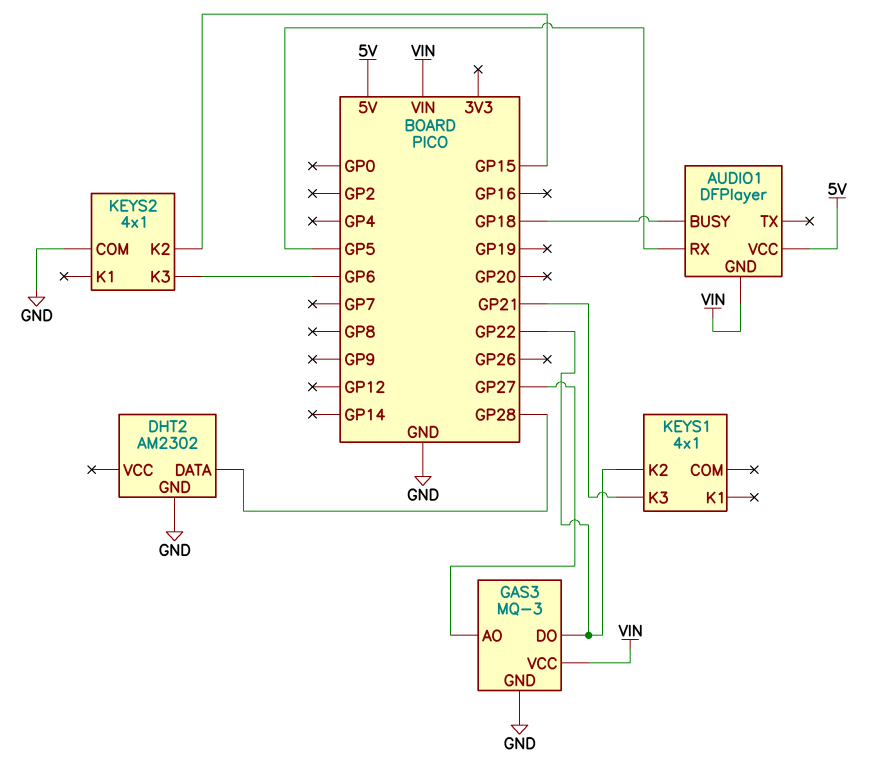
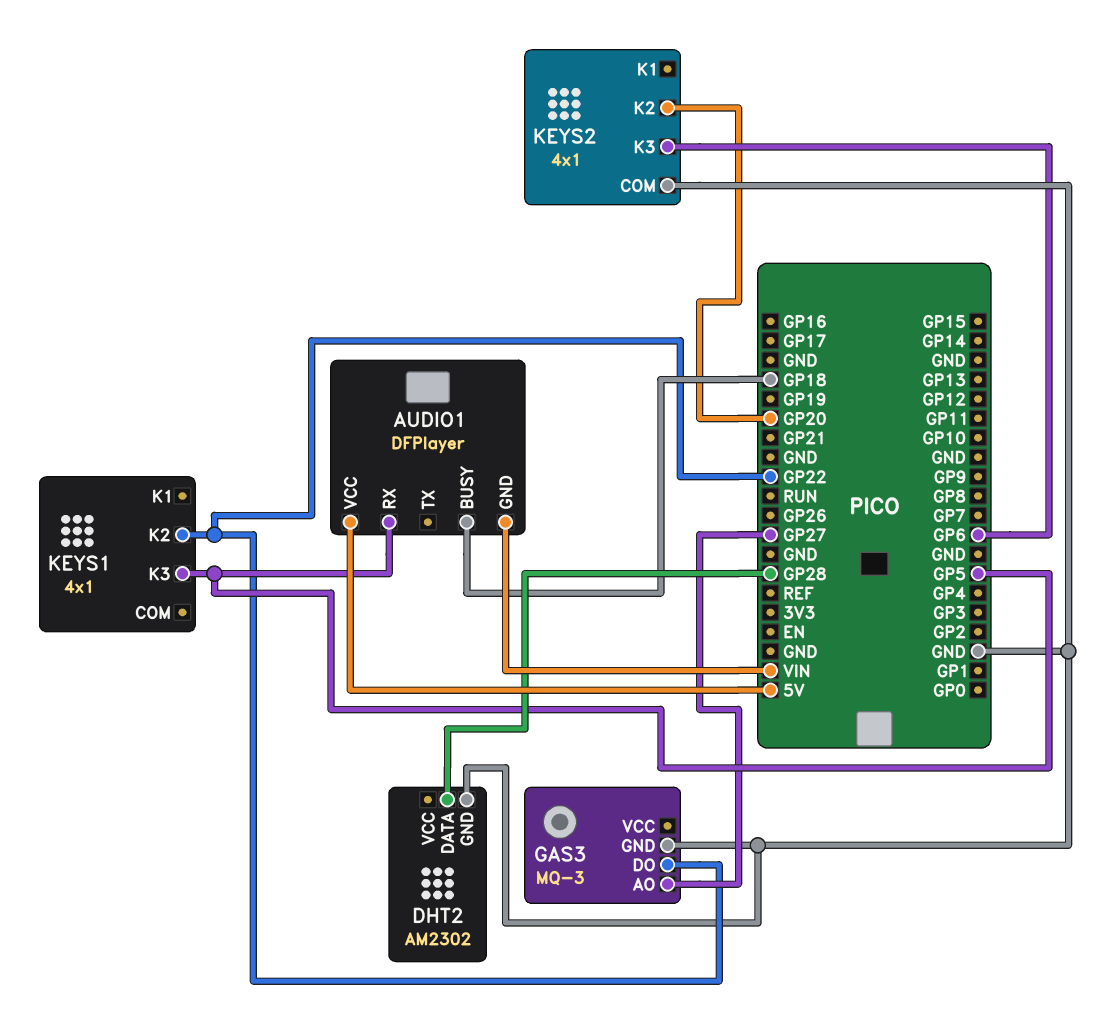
GAS3 pin VCC: VIN -> none
KEYS1 pin K3: GP21 -> GP5
KEYS2 pin K2: GP15 -> GP20

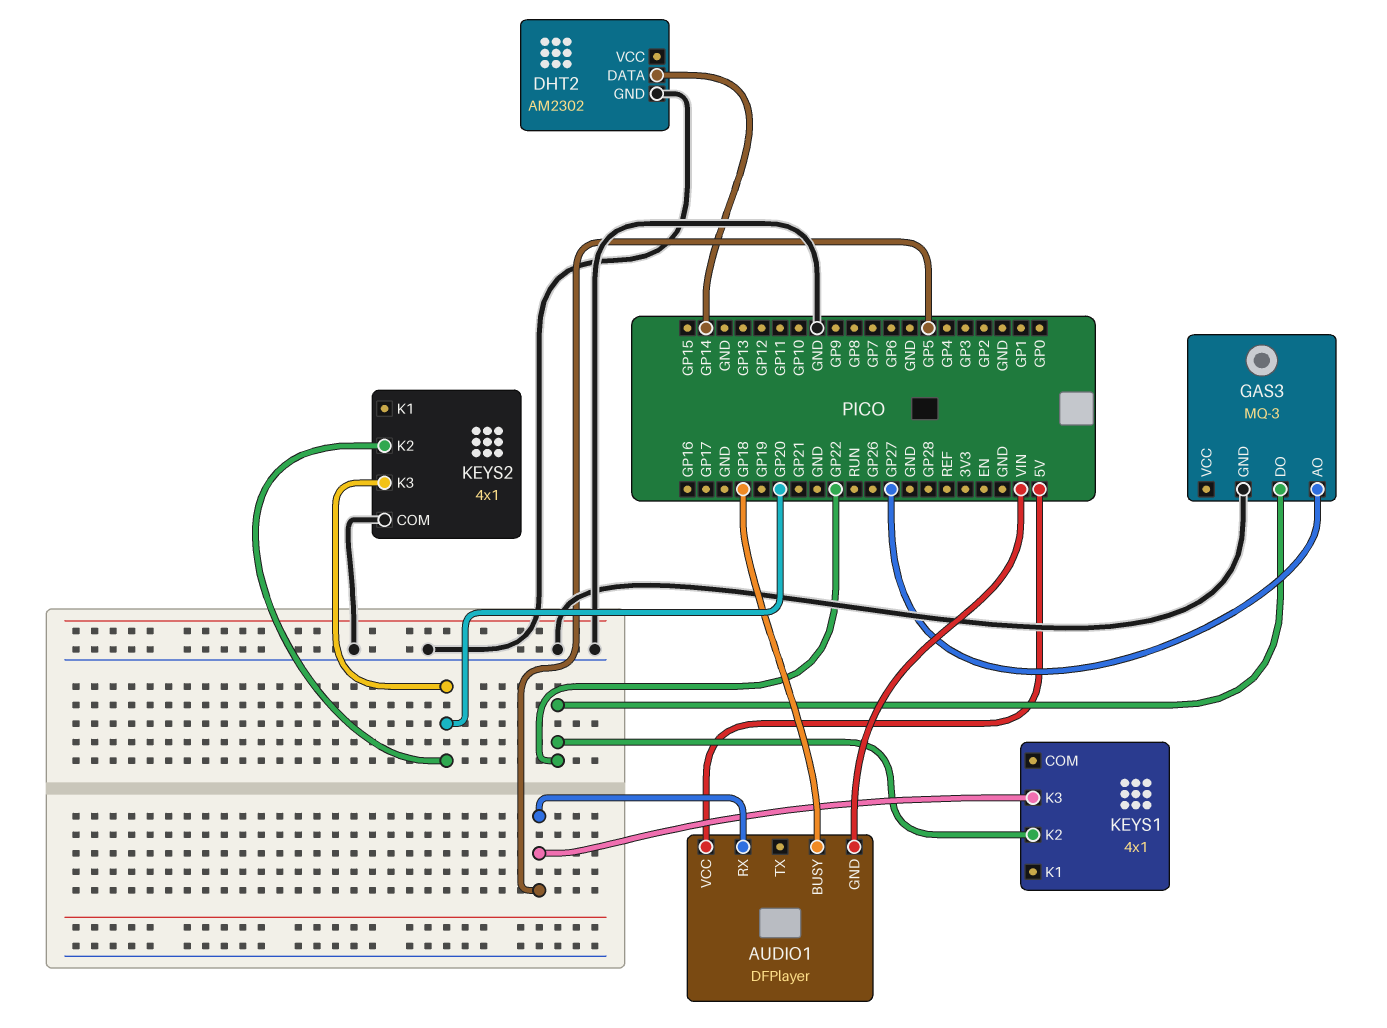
DHT2 pin DATA: GP28 -> GP14
KEYS2 pin K3: GP6 -> GP20

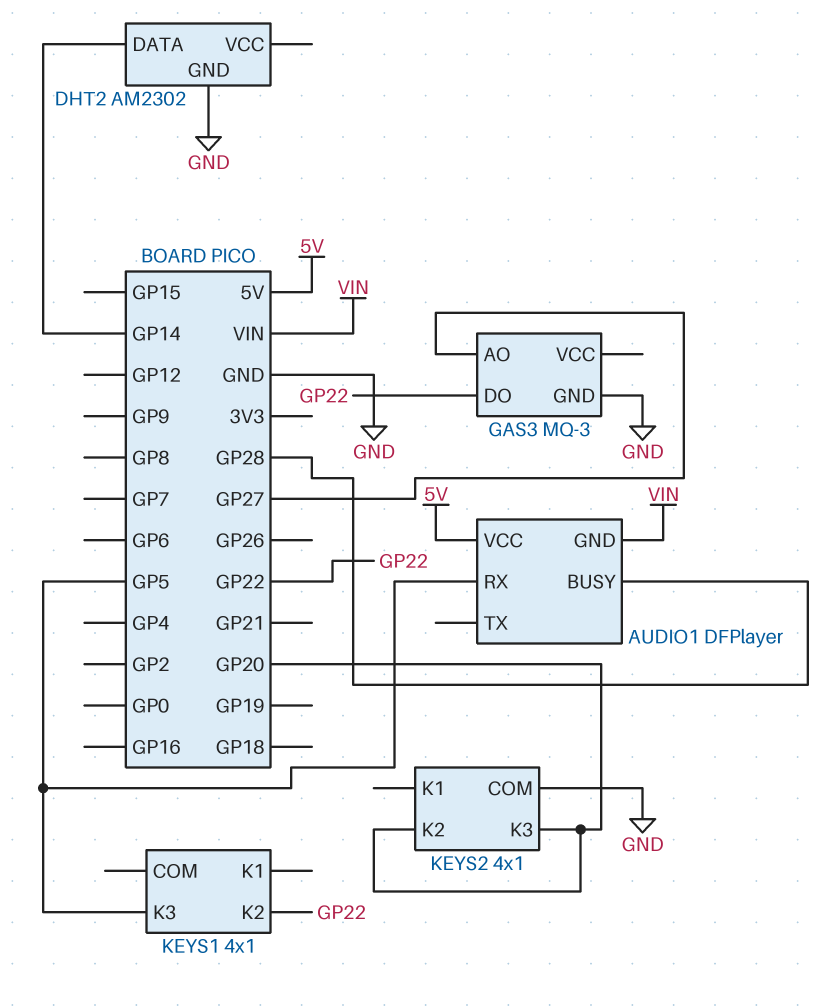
AUDIO1 pin BUSY: GP18 -> GP28

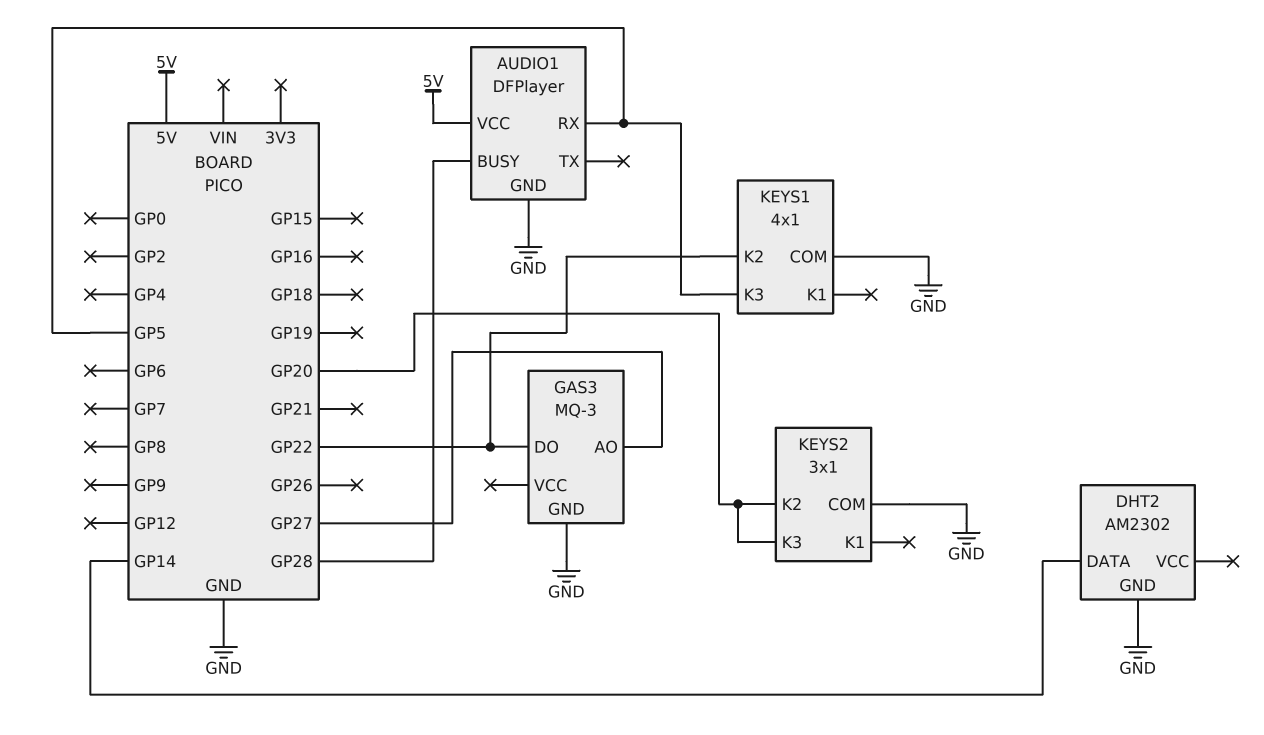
AUDIO1 pin GND: VIN -> GND
KEYS1 pin COM: none -> GND
KEYS2: 4x1 -> 3x1

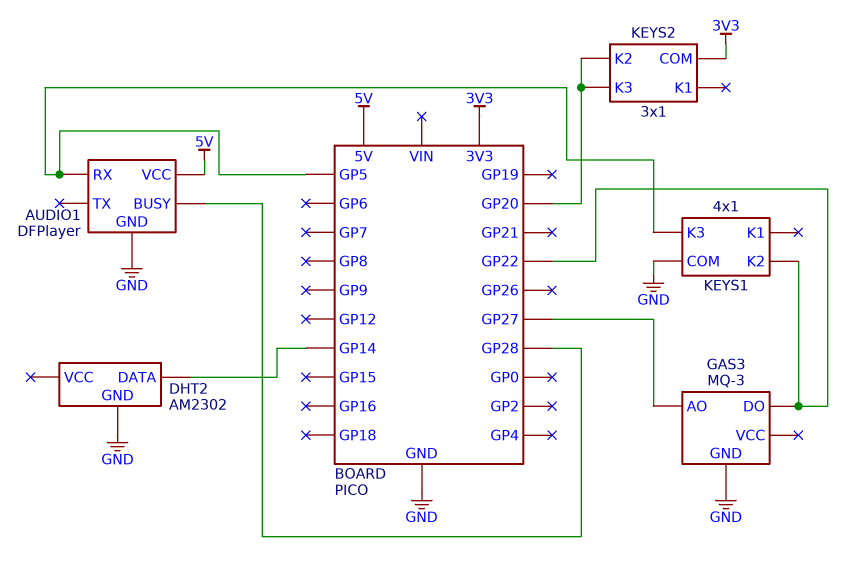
KEYS2 pin COM: GND -> 3V3

